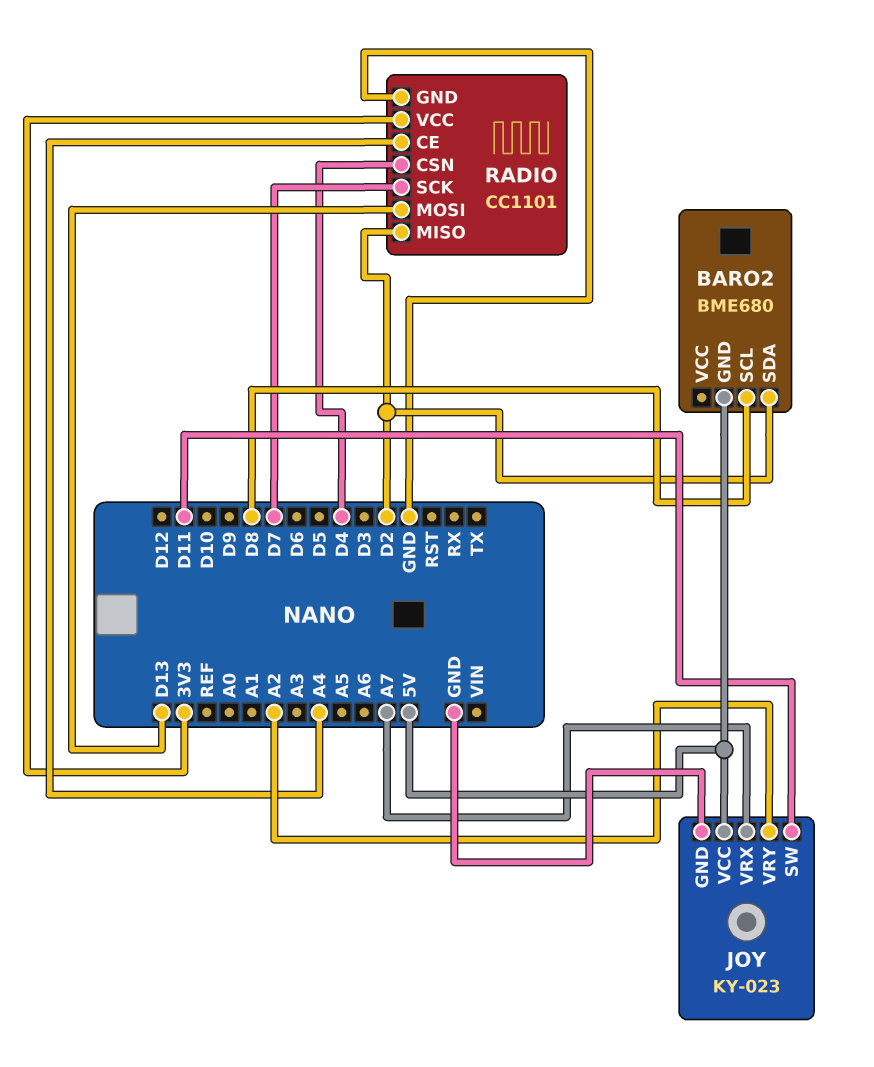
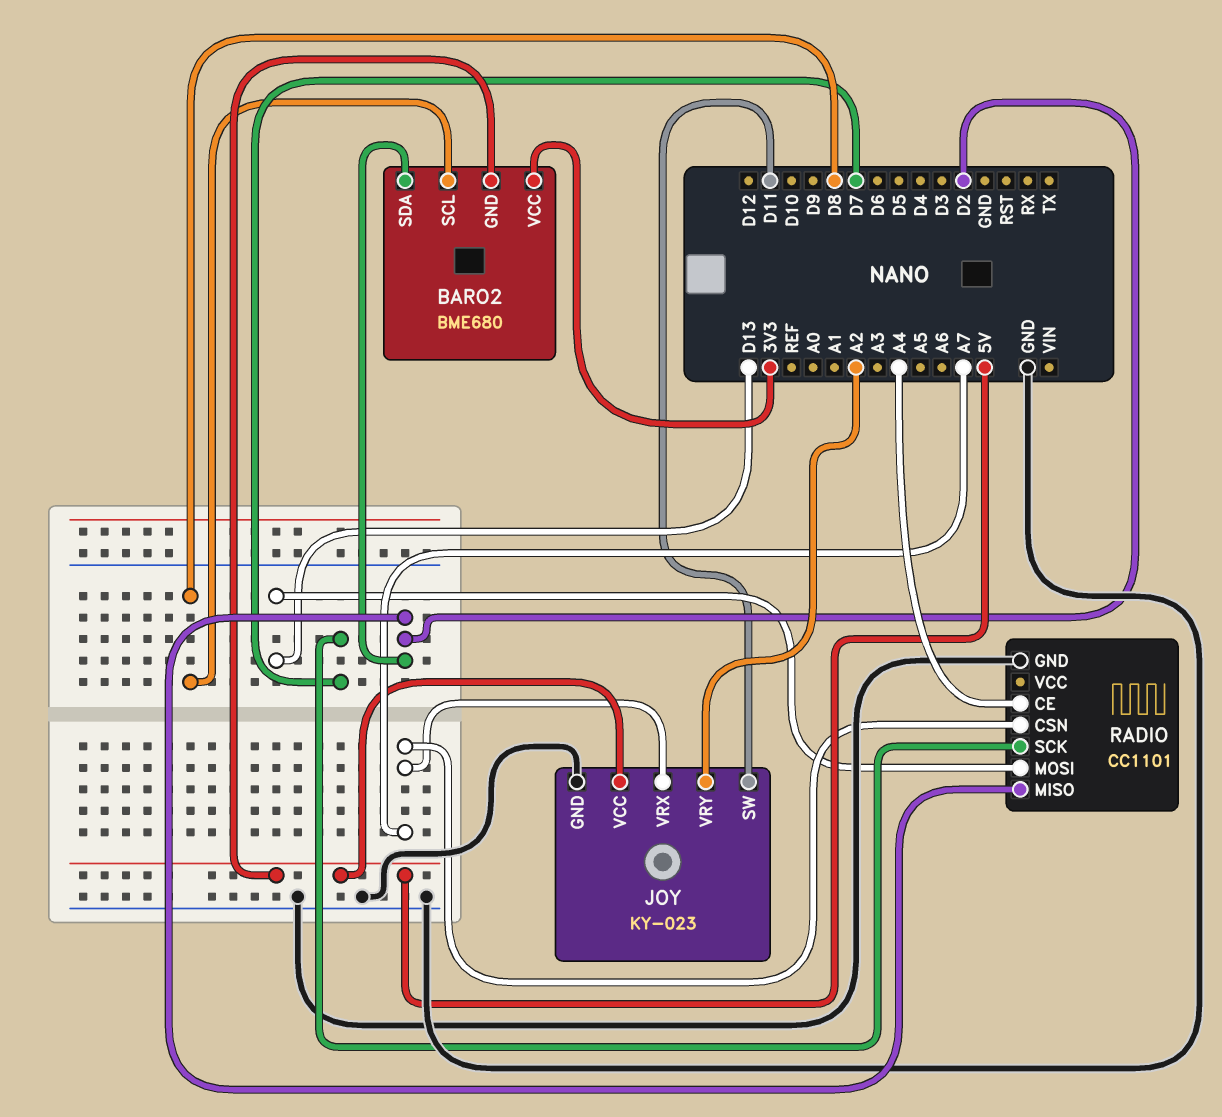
BARO2 pin VCC: none -> 3V3
RADIO pin CSN: D4 -> A7
RADIO pin VCC: 3V3 -> none

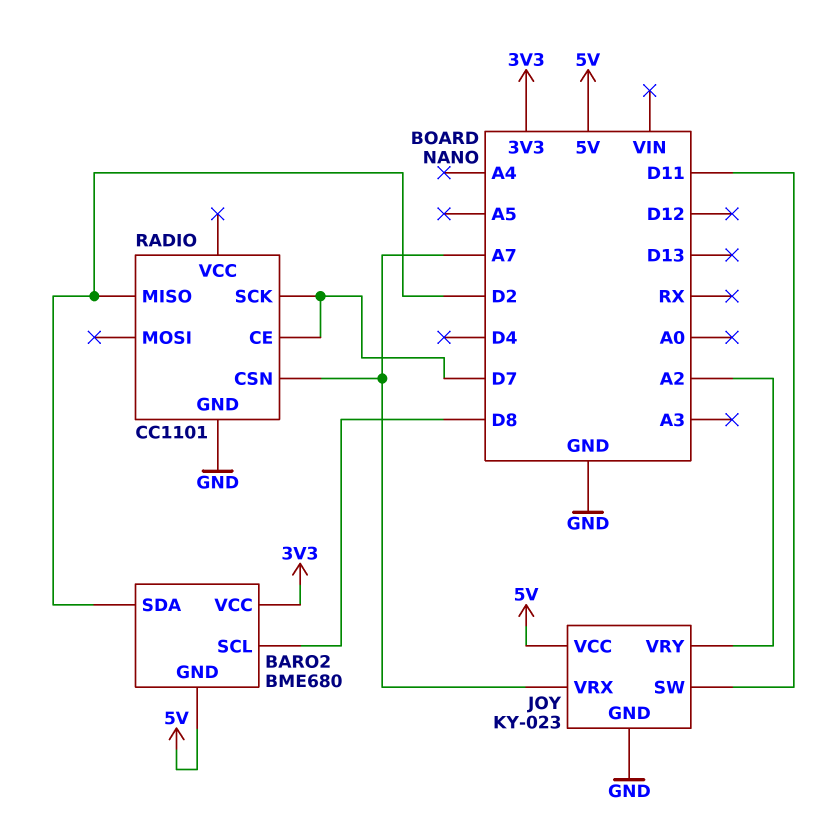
RADIO pin CE: A4 -> D7
RADIO pin MOSI: D13 -> none

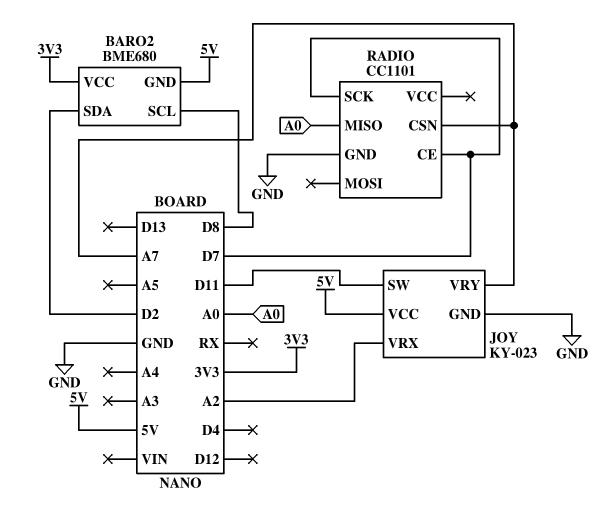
JOY pin VRX: A7 -> A2
JOY pin VRY: A2 -> A7
RADIO pin MISO: D2 -> A0

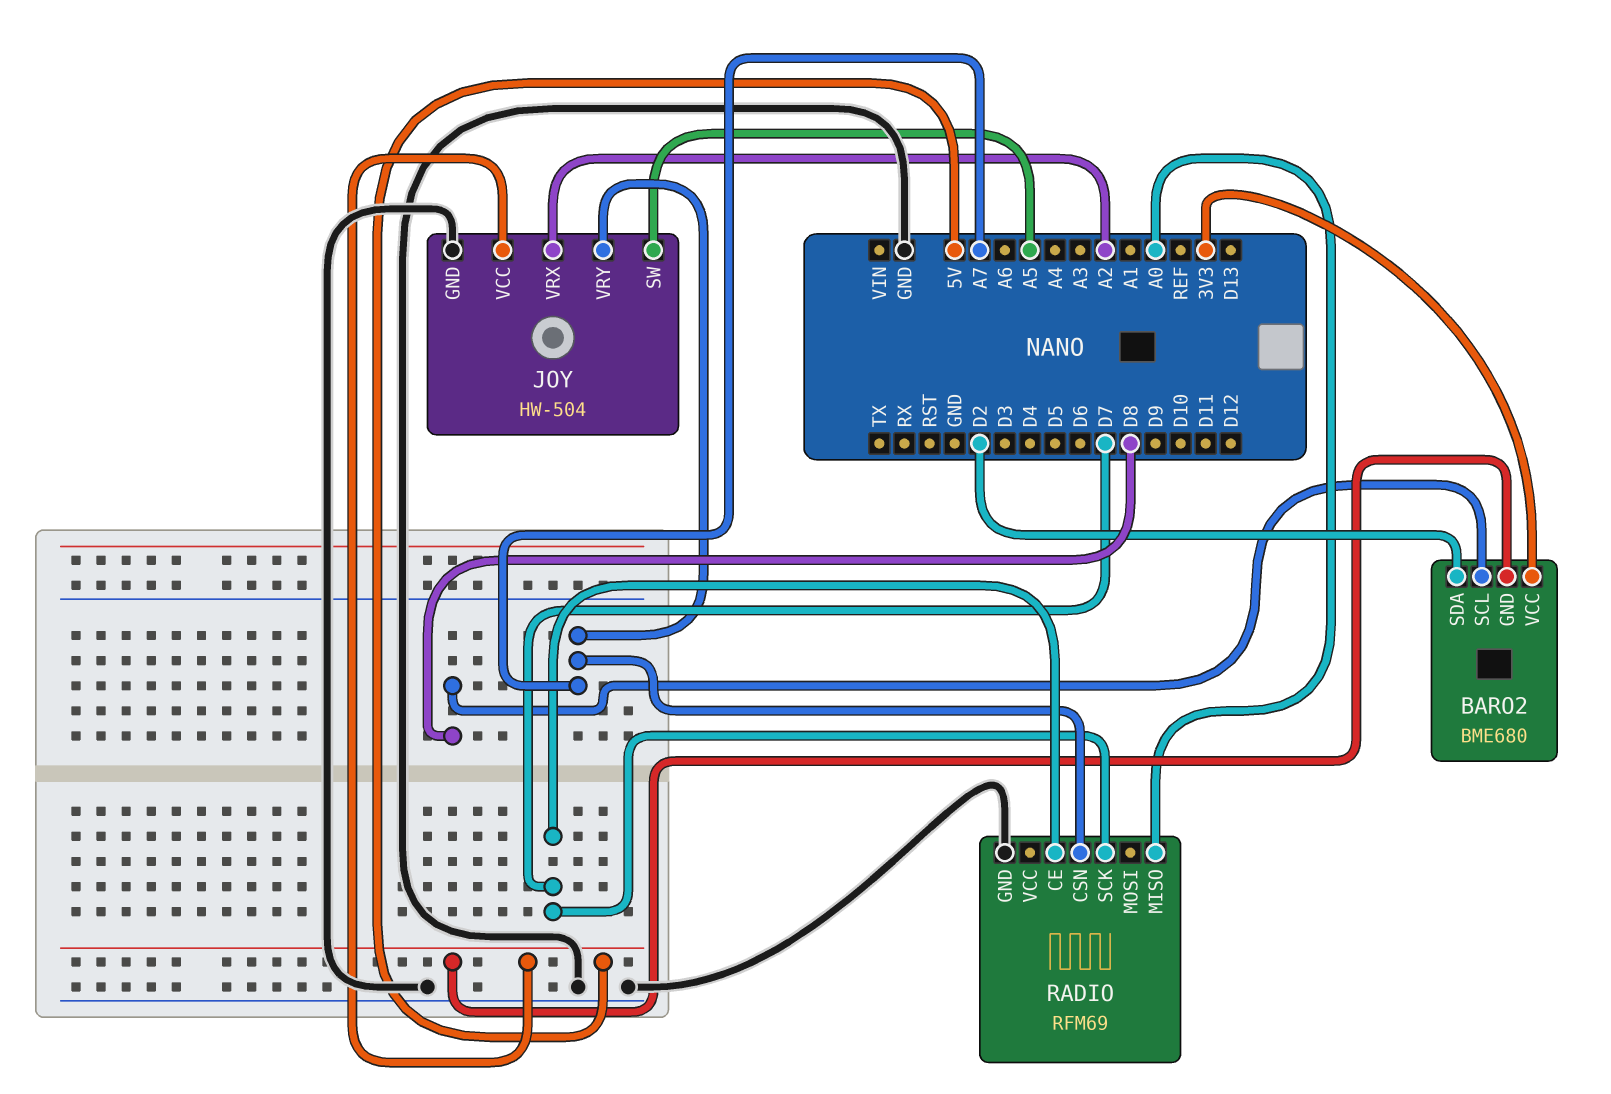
JOY: KY-023 -> HW-504
JOY pin SW: D11 -> A5
RADIO: CC1101 -> RFM69

